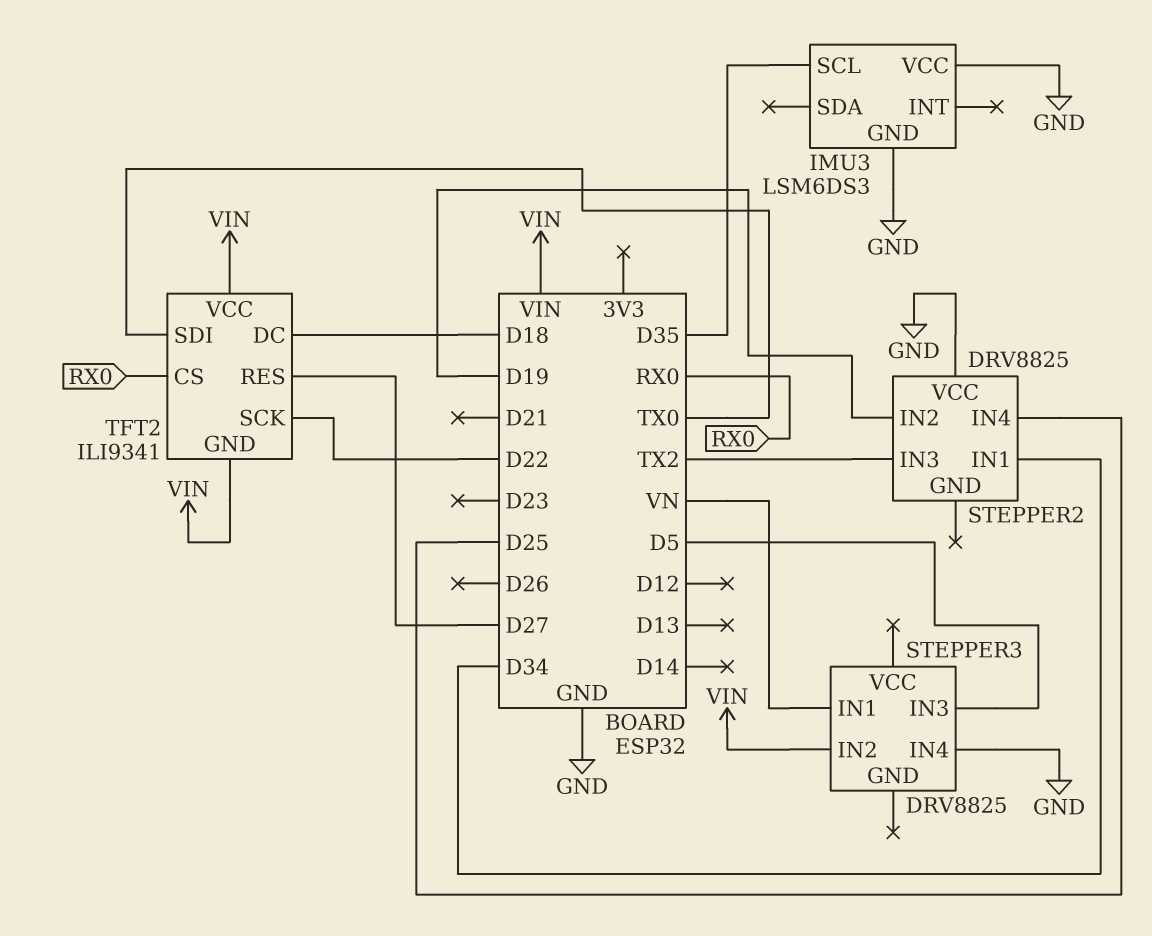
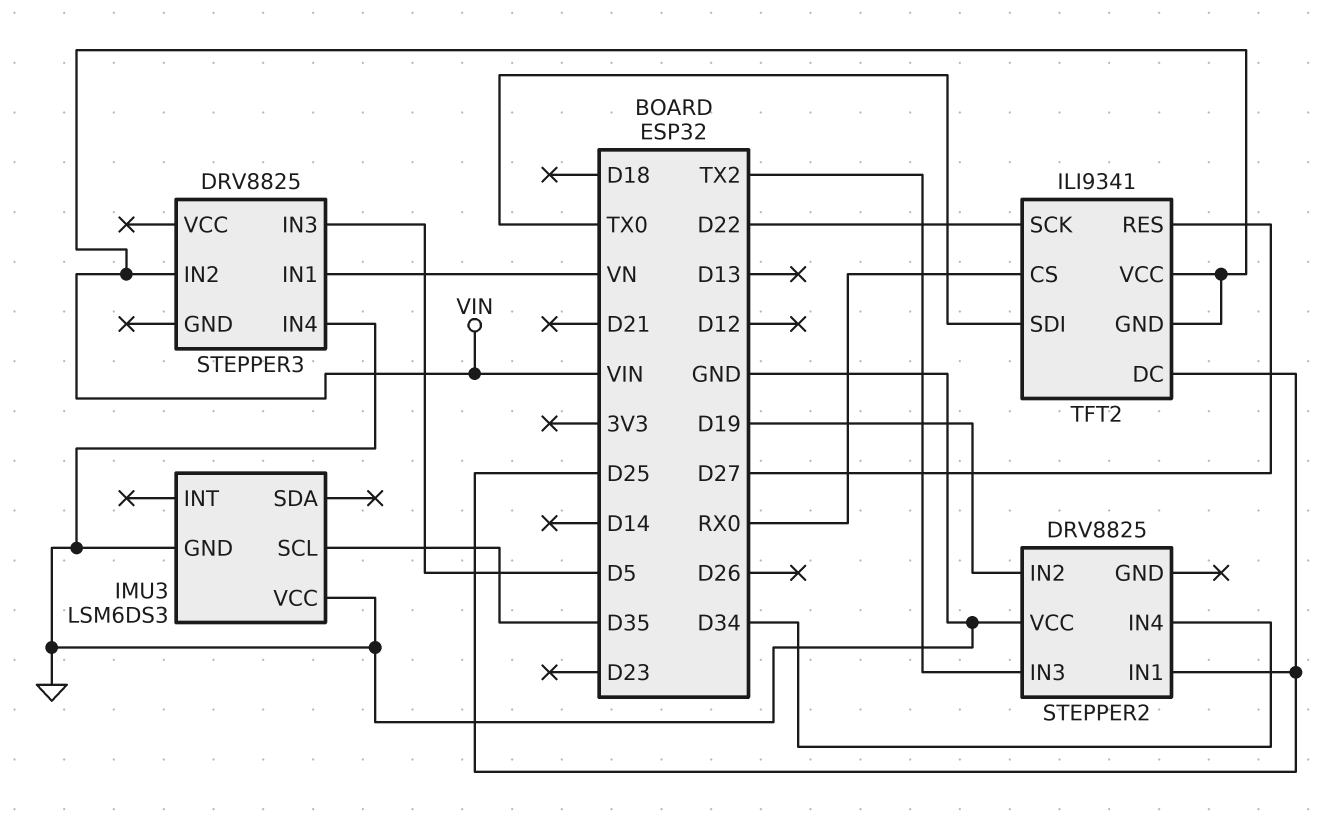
STEPPER2 pin IN1: D34 -> D25
STEPPER2 pin IN4: D25 -> D34
TFT2 pin DC: D18 -> D25

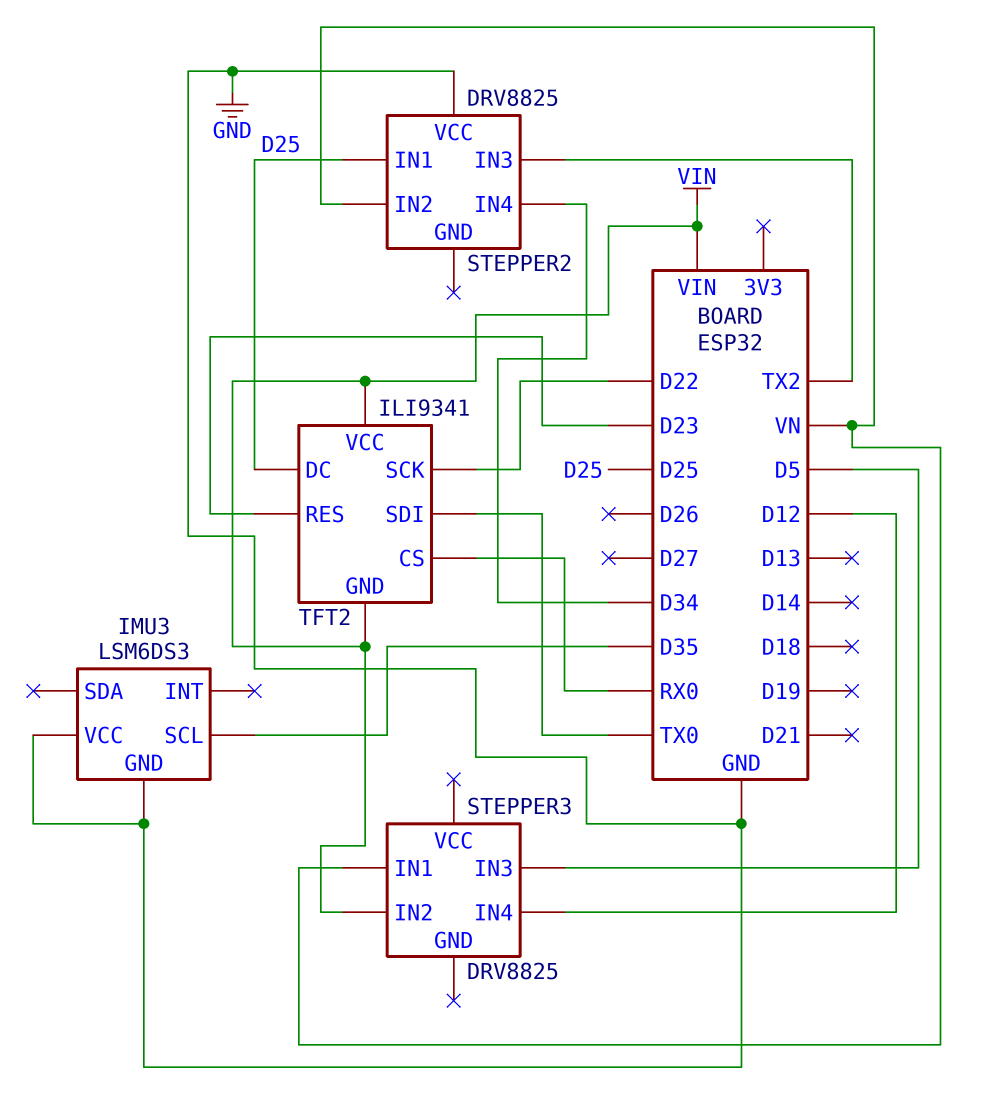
STEPPER2 pin IN2: D19 -> VN
STEPPER3 pin IN4: GND -> D12
TFT2 pin RES: D27 -> D23

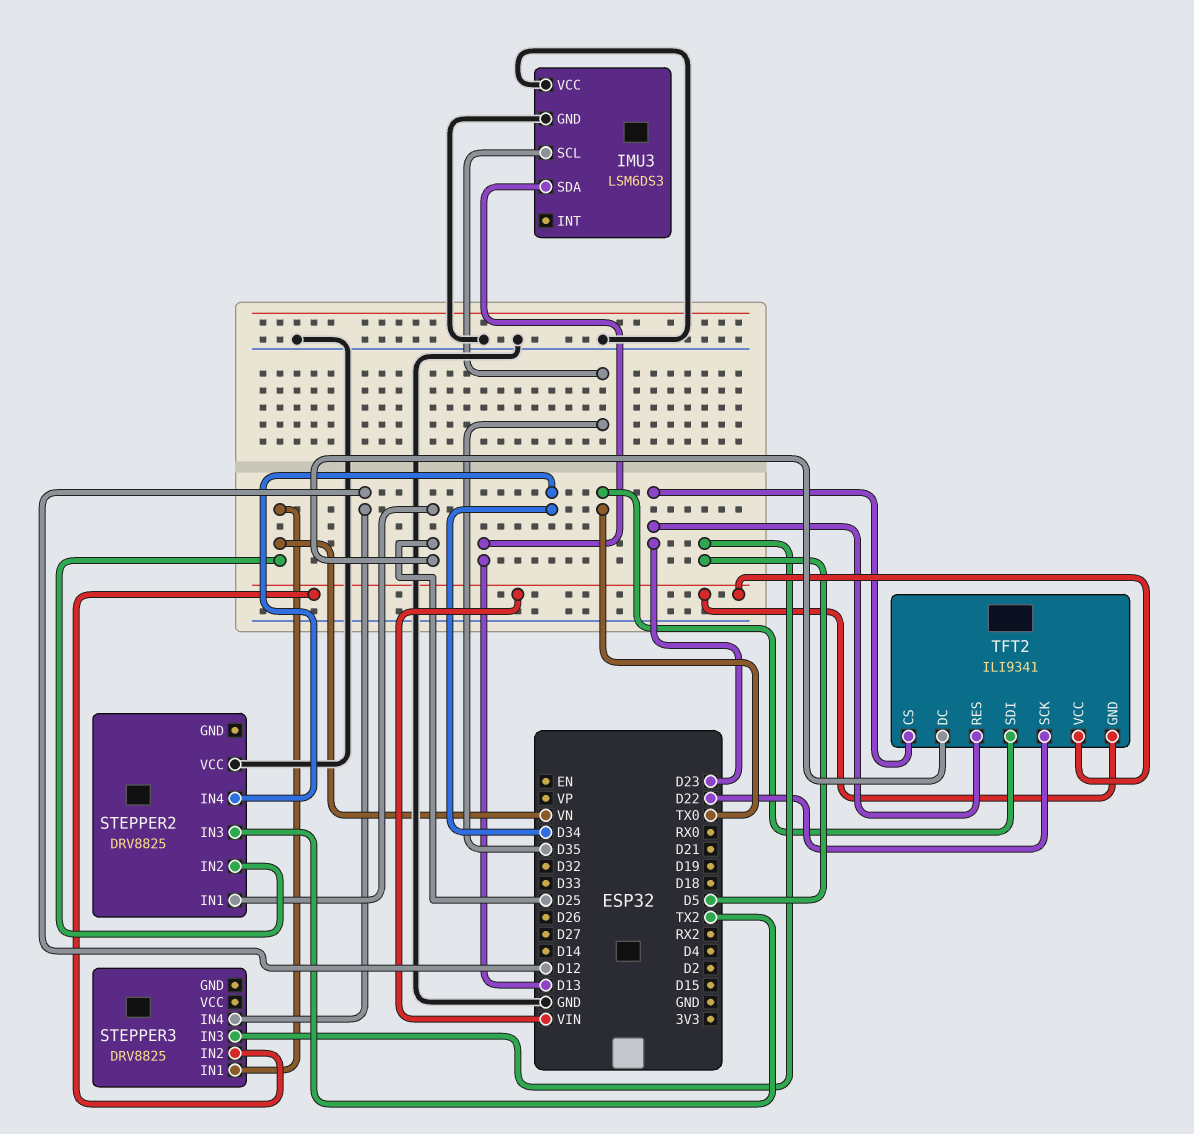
IMU3 pin SDA: none -> D13
TFT2 pin CS: RX0 -> D23

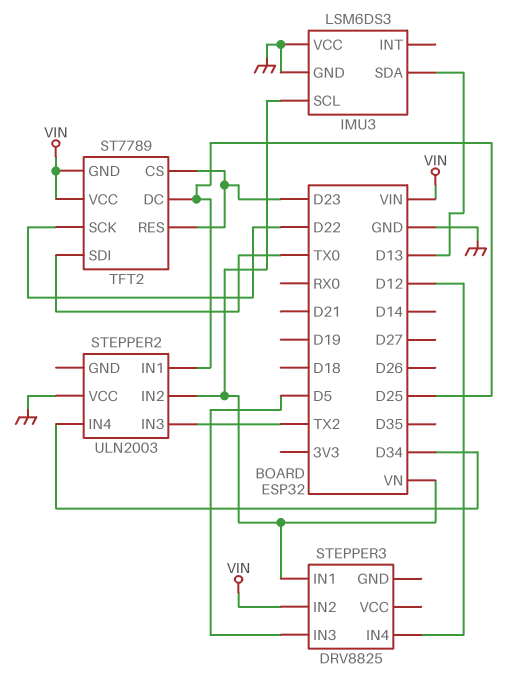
IMU3 pin SCL: D35 -> VN
STEPPER2: DRV8825 -> ULN2003
TFT2: ILI9341 -> ST7789

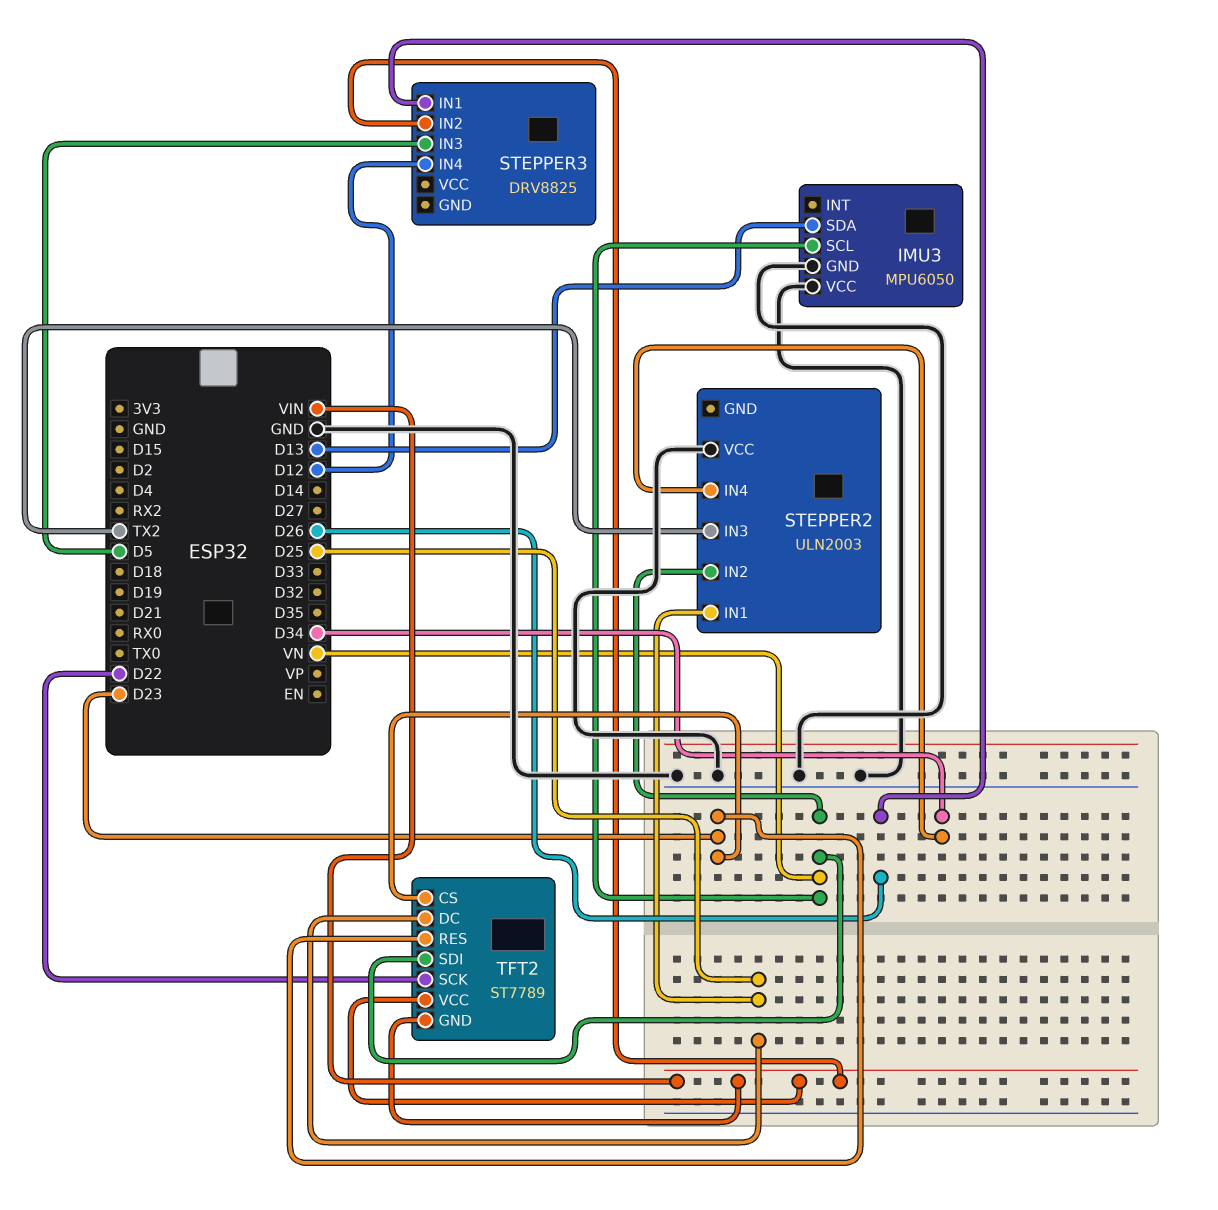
IMU3: LSM6DS3 -> MPU6050
STEPPER3 pin IN1: VN -> D26
TFT2 pin SDI: TX0 -> VN

